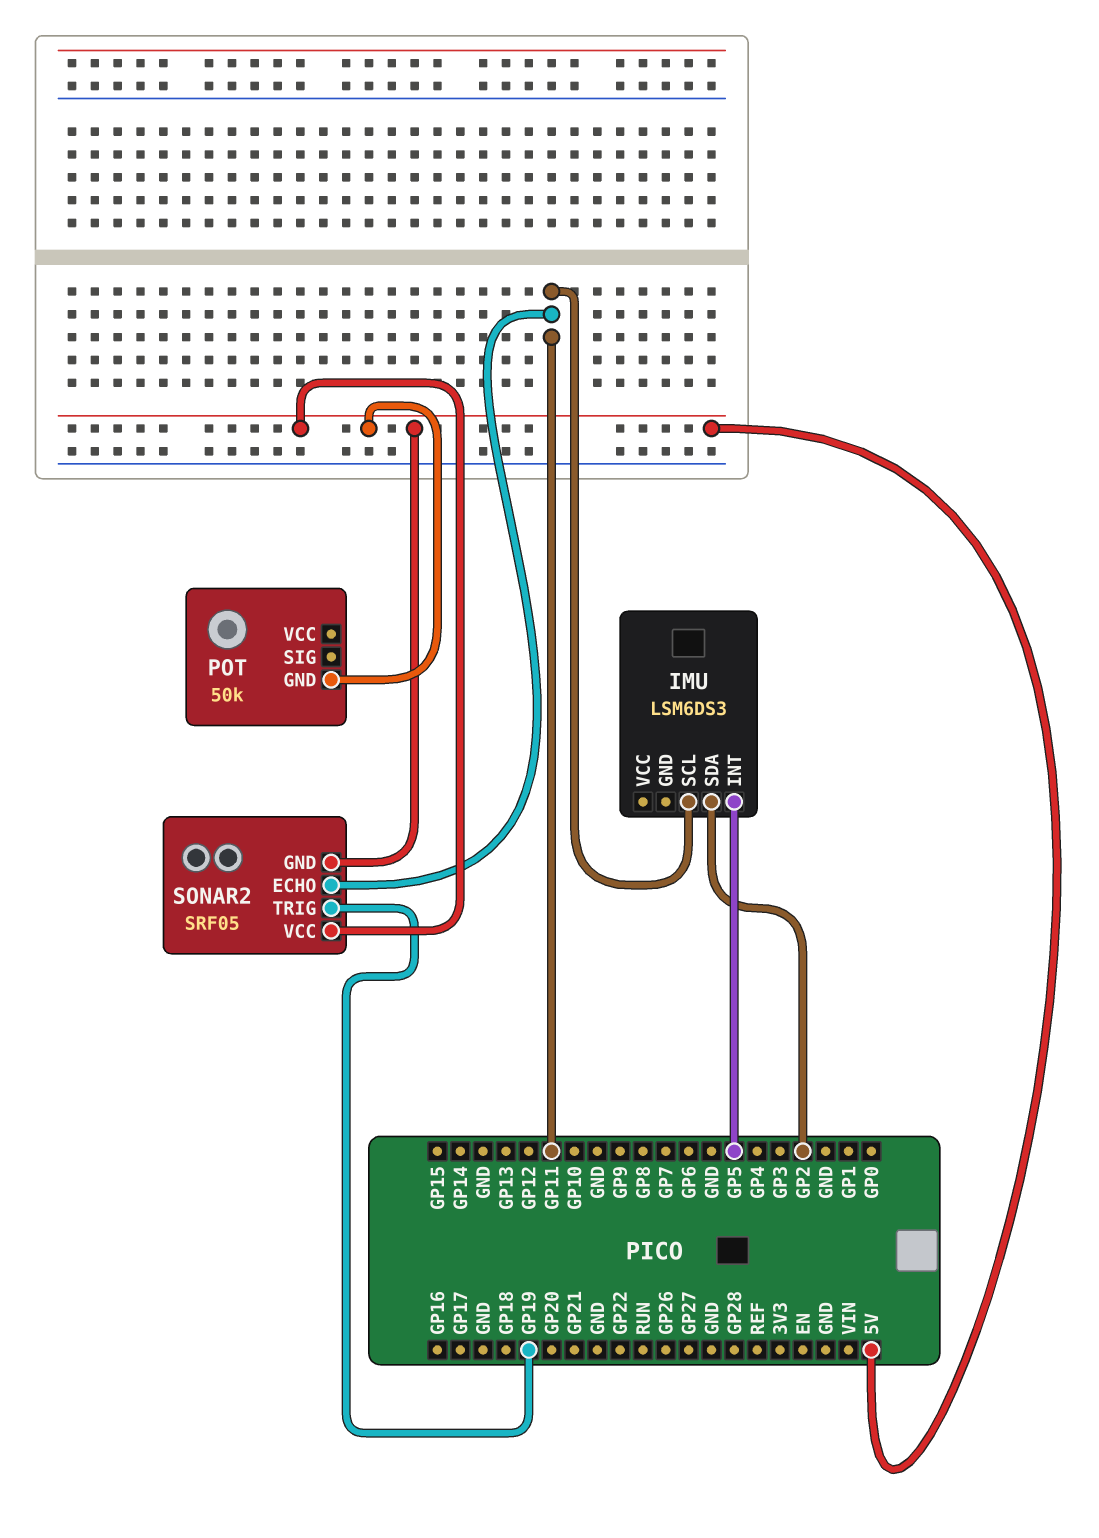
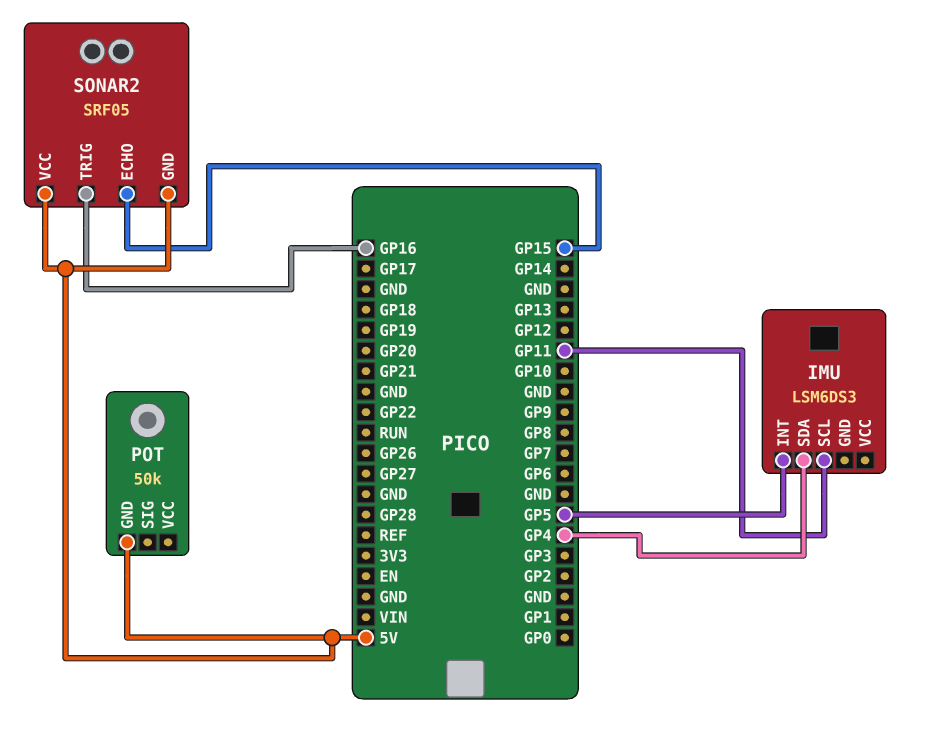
IMU pin SDA: GP2 -> GP4
SONAR2 pin ECHO: GP11 -> GP15
SONAR2 pin TRIG: GP19 -> GP16

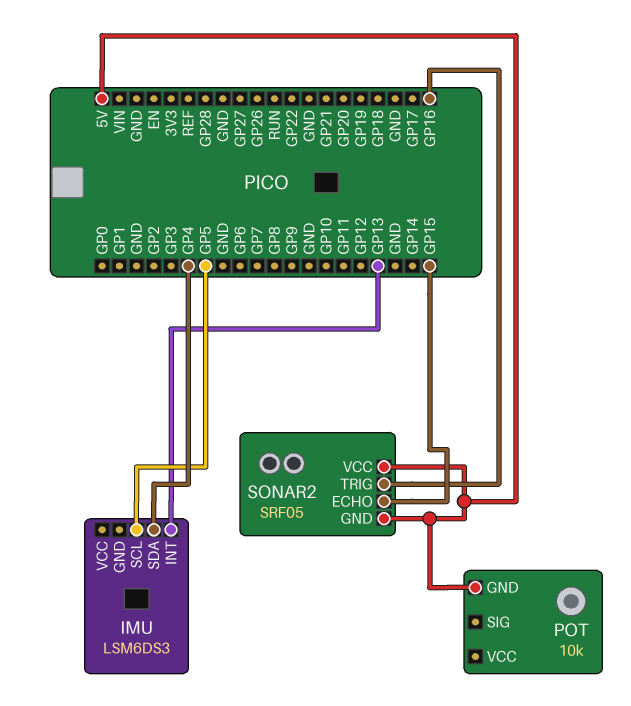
IMU pin INT: GP5 -> GP13
IMU pin SCL: GP11 -> GP5
POT: 50k -> 10k

